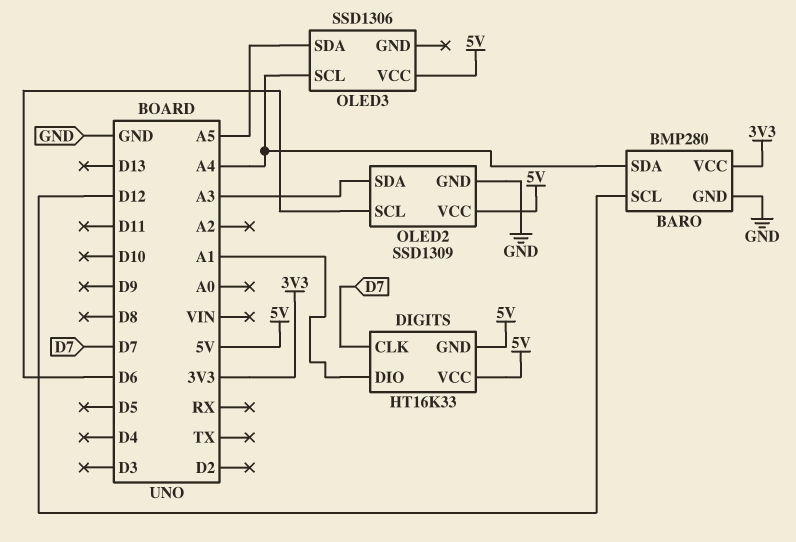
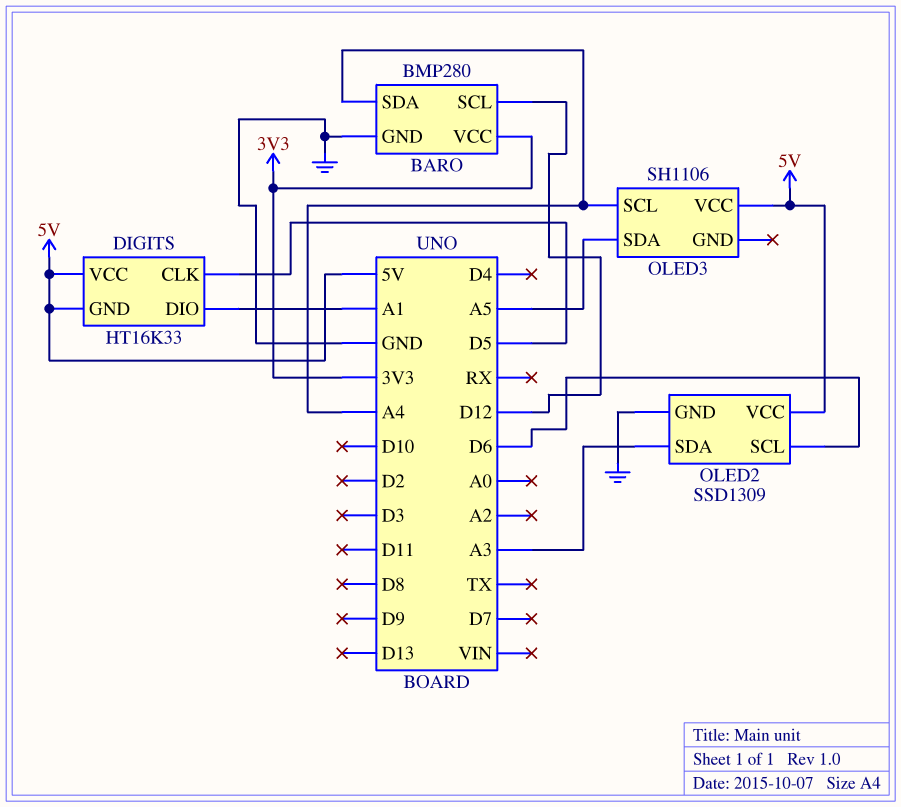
DIGITS pin CLK: D7 -> D5
OLED3: SSD1306 -> SH1106

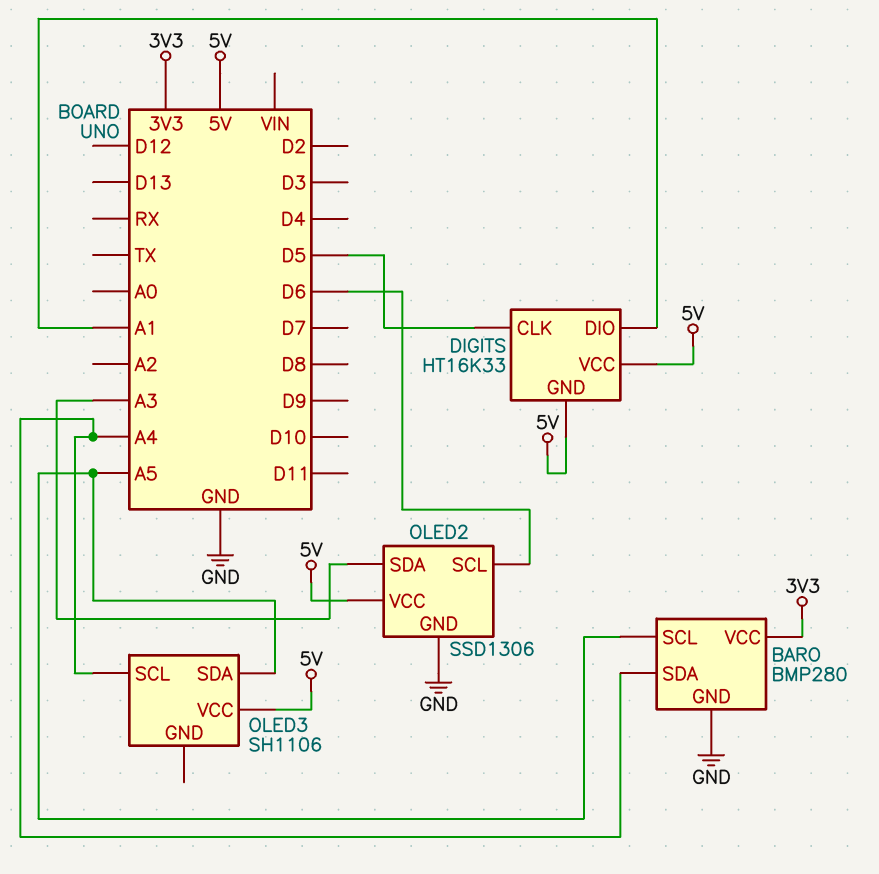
BARO pin SCL: D12 -> A5
OLED2: SSD1309 -> SSD1306

